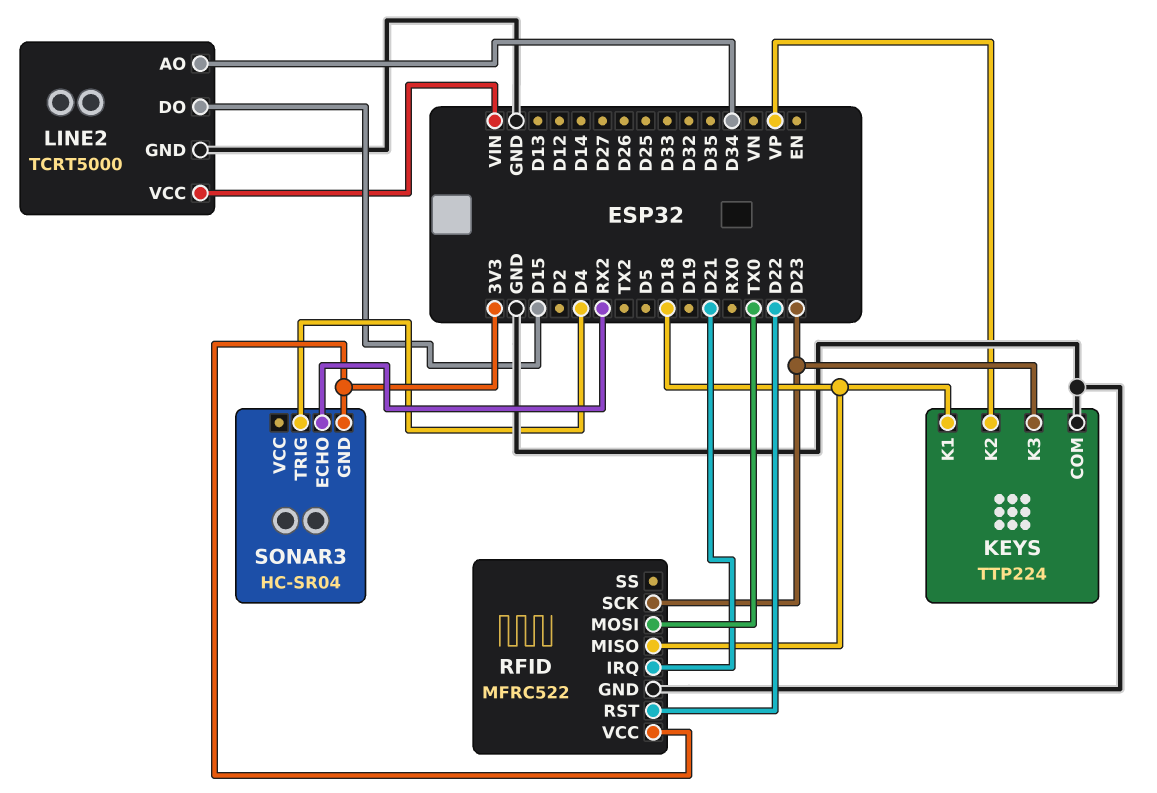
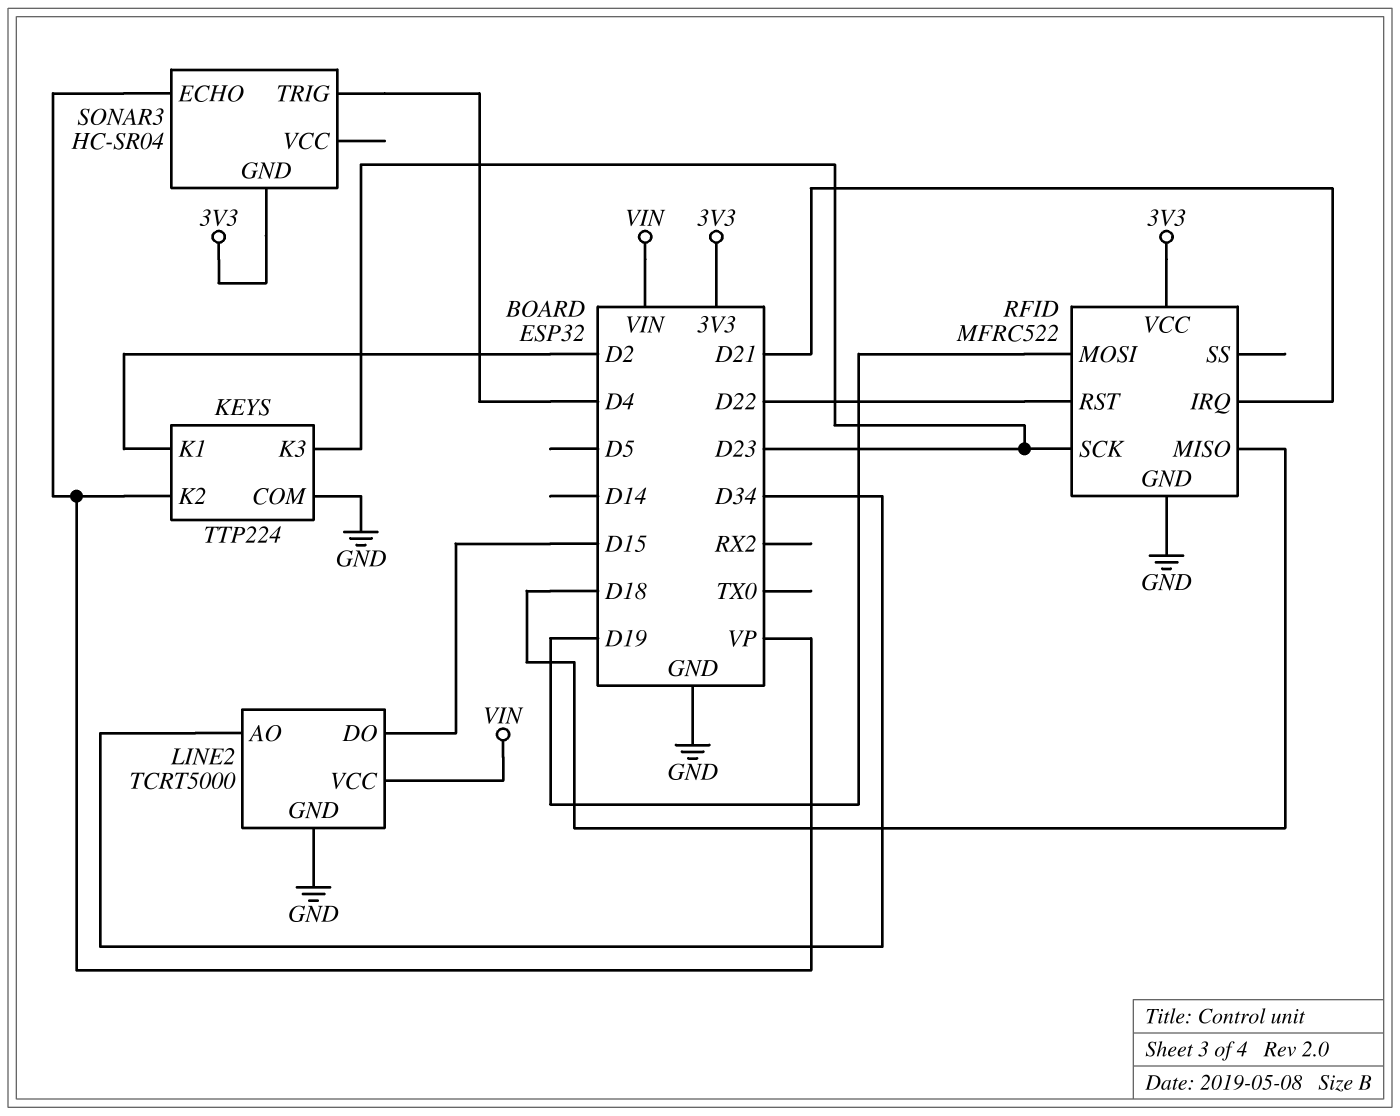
KEYS pin K1: D18 -> D2
RFID pin MOSI: TX0 -> D19
SONAR3 pin ECHO: RX2 -> VP

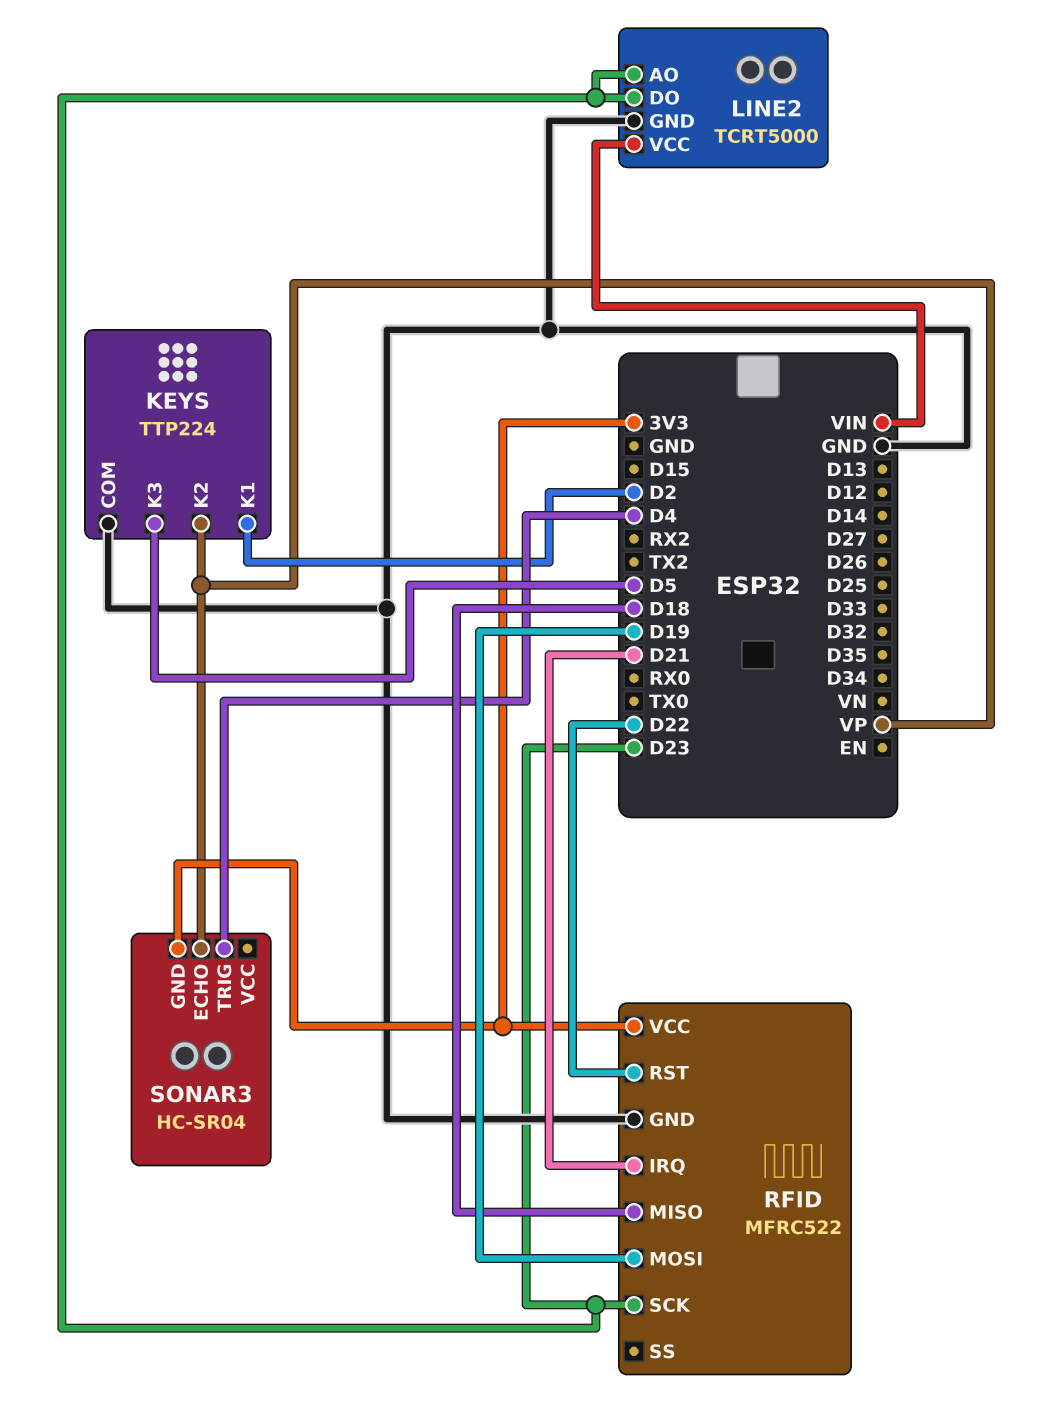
KEYS pin K3: D23 -> D5
LINE2 pin AO: D34 -> D23
LINE2 pin DO: D15 -> D23

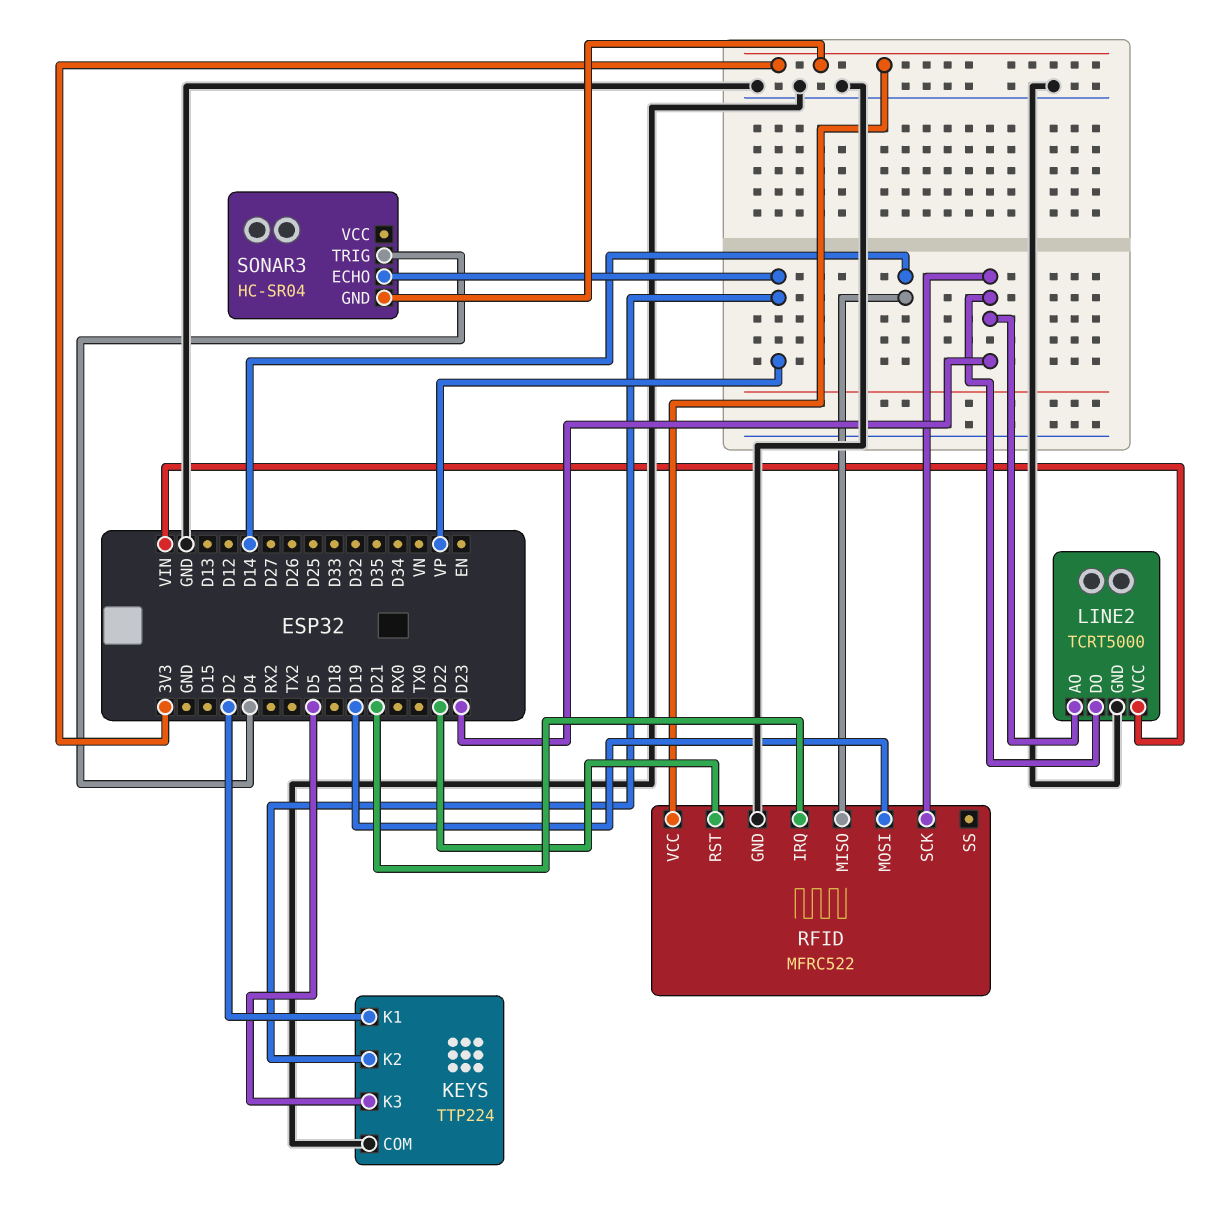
RFID pin MISO: D18 -> D14

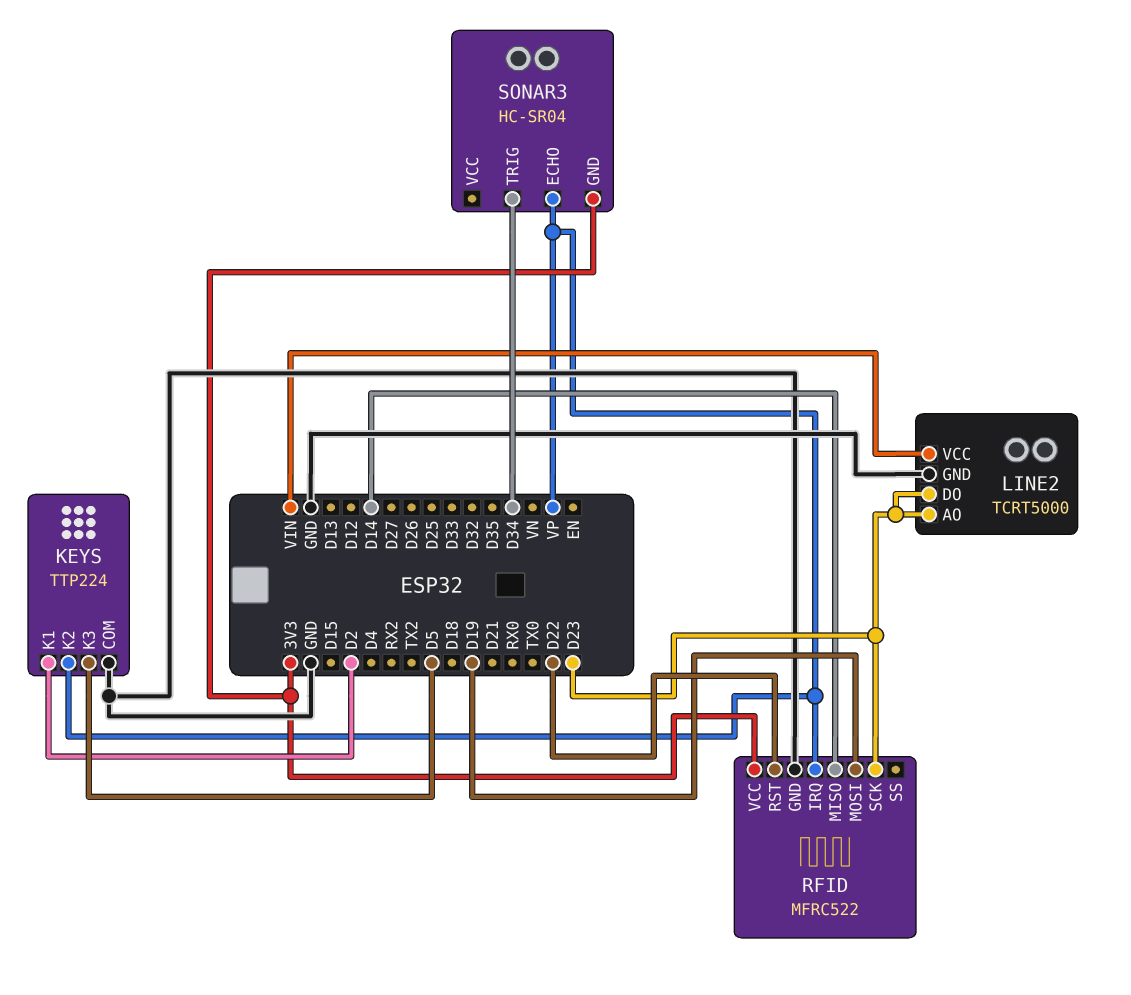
RFID pin IRQ: D21 -> VP
SONAR3 pin TRIG: D4 -> D34

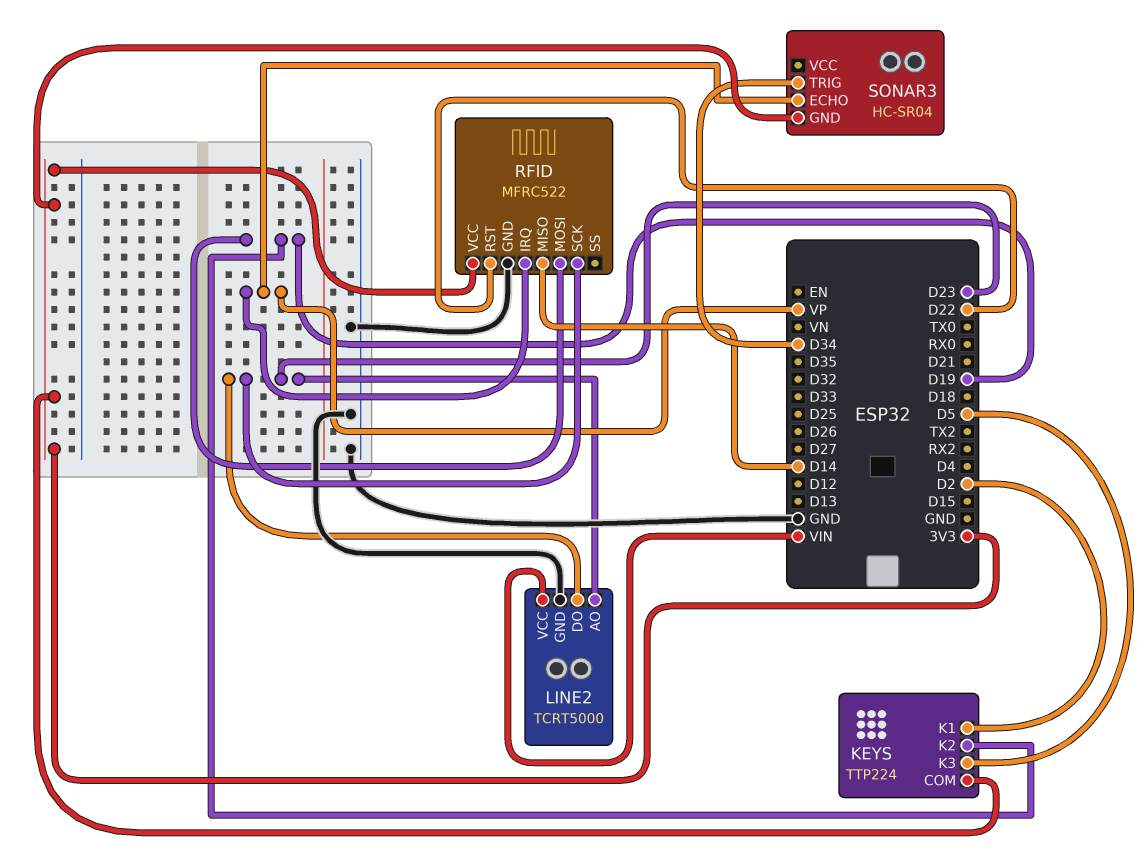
KEYS pin COM: GND -> 3V3
KEYS pin K2: VP -> D19

